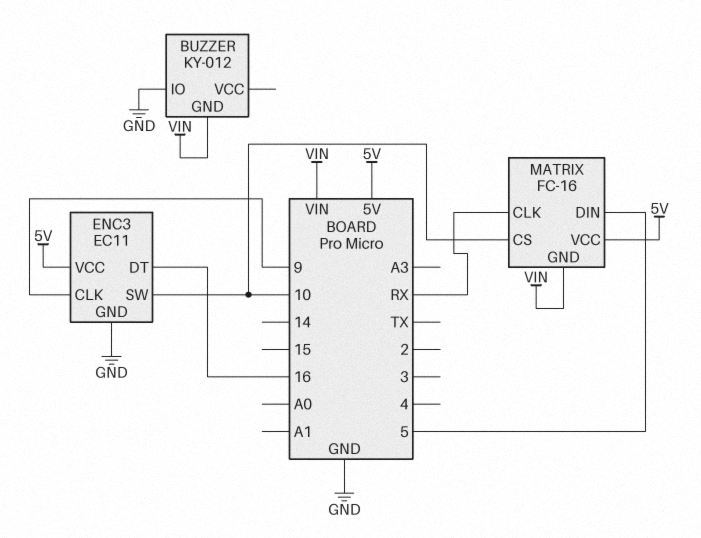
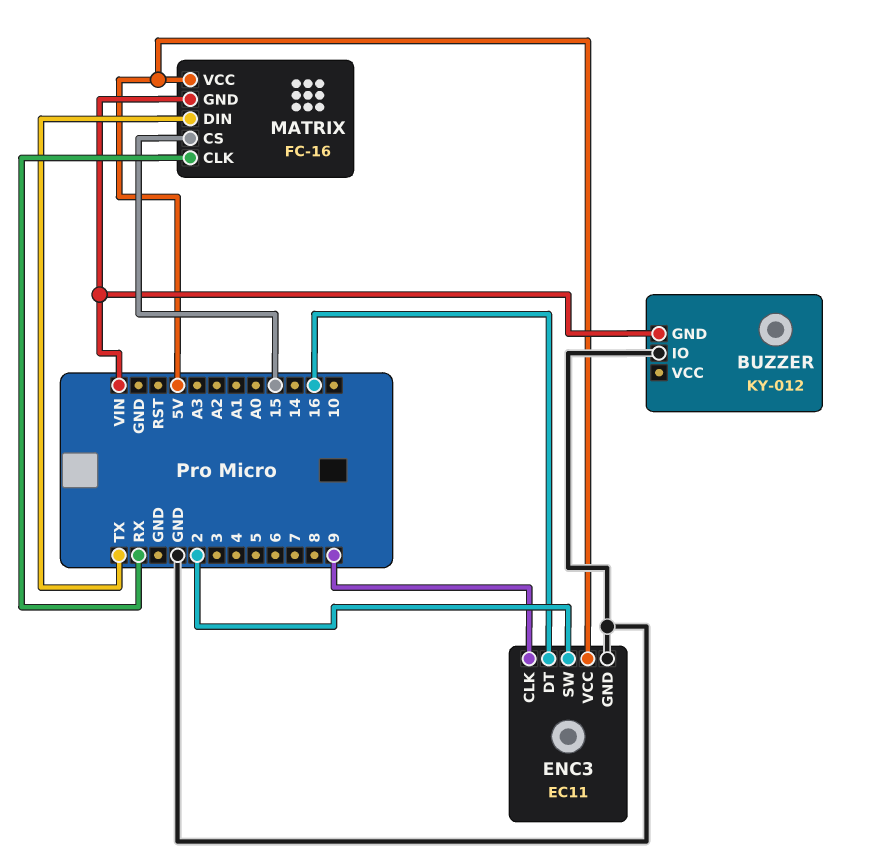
ENC3 pin SW: 10 -> 2
MATRIX pin CS: 10 -> 15
MATRIX pin DIN: 5 -> TX

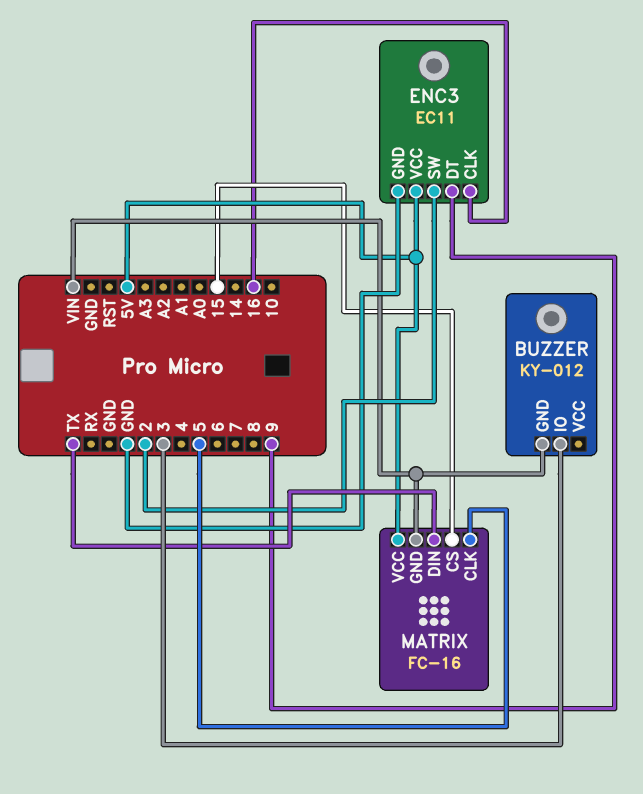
BUZZER pin IO: GND -> 3
ENC3 pin CLK: 9 -> 16
ENC3 pin DT: 16 -> 9
MATRIX pin CLK: RX -> 5

